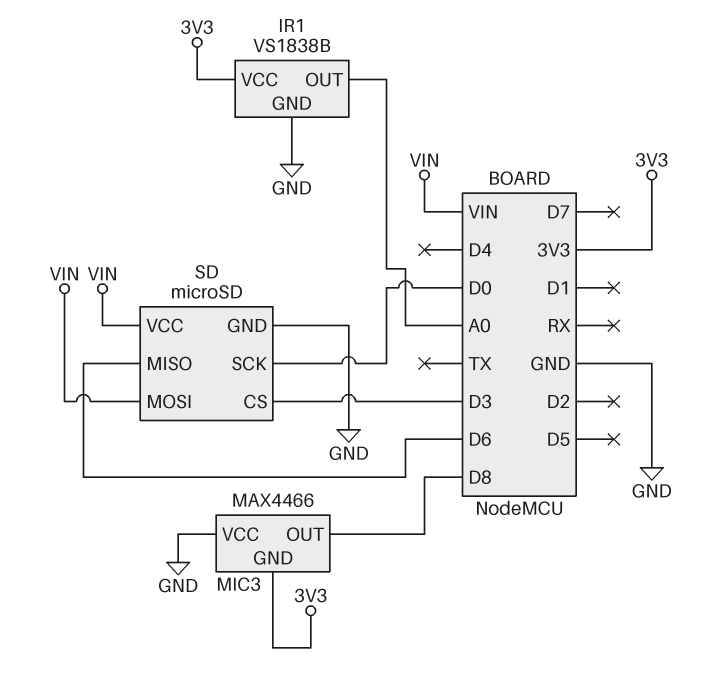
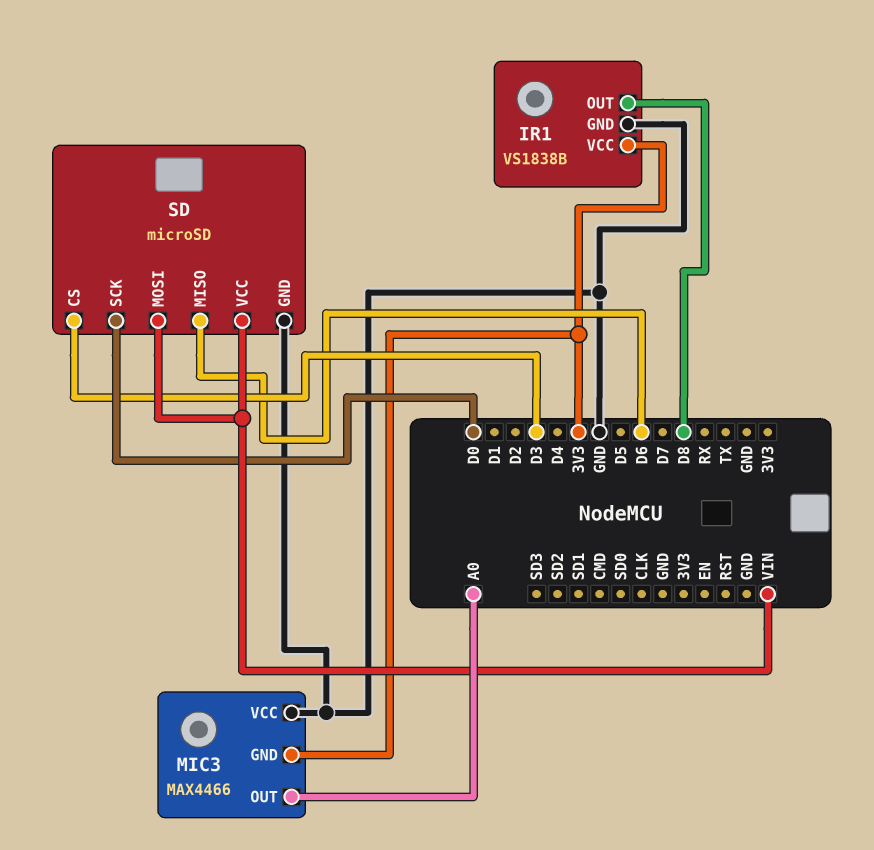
IR1 pin OUT: A0 -> D8
MIC3 pin OUT: D8 -> A0

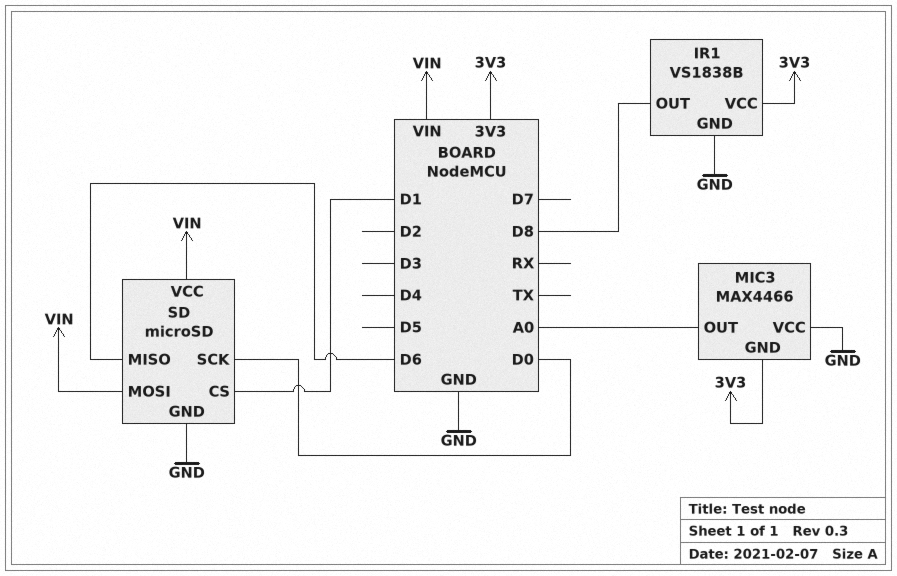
SD pin CS: D3 -> D1

